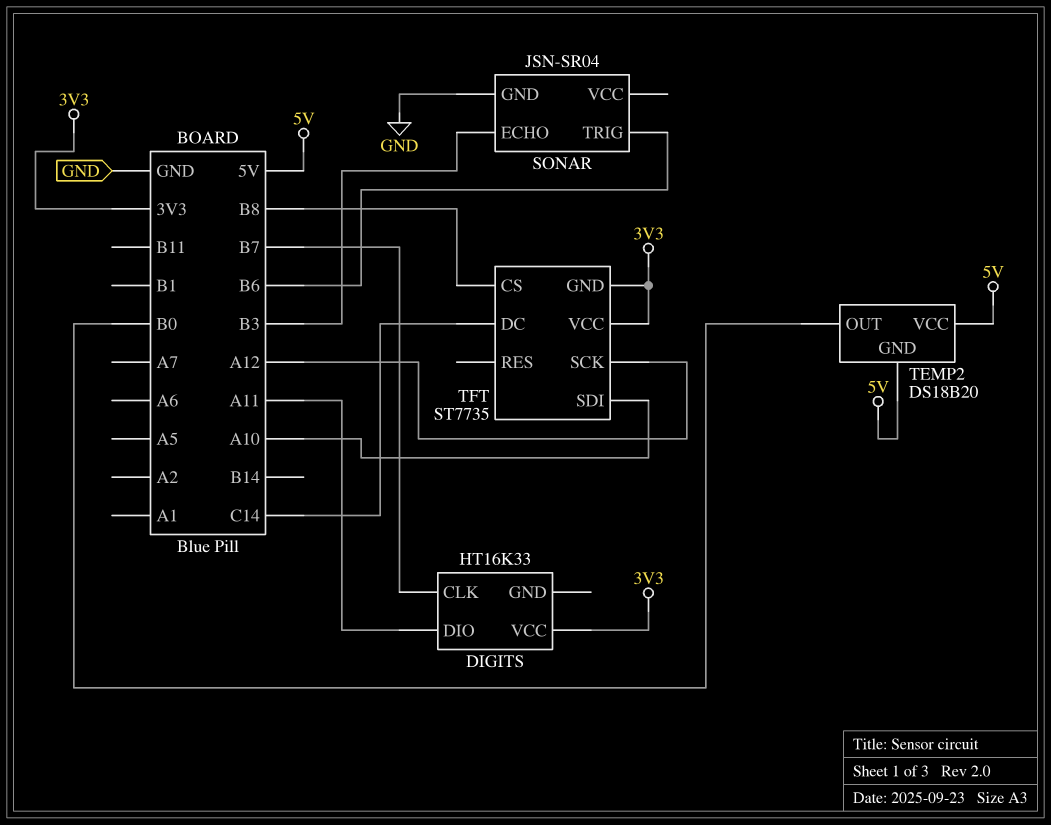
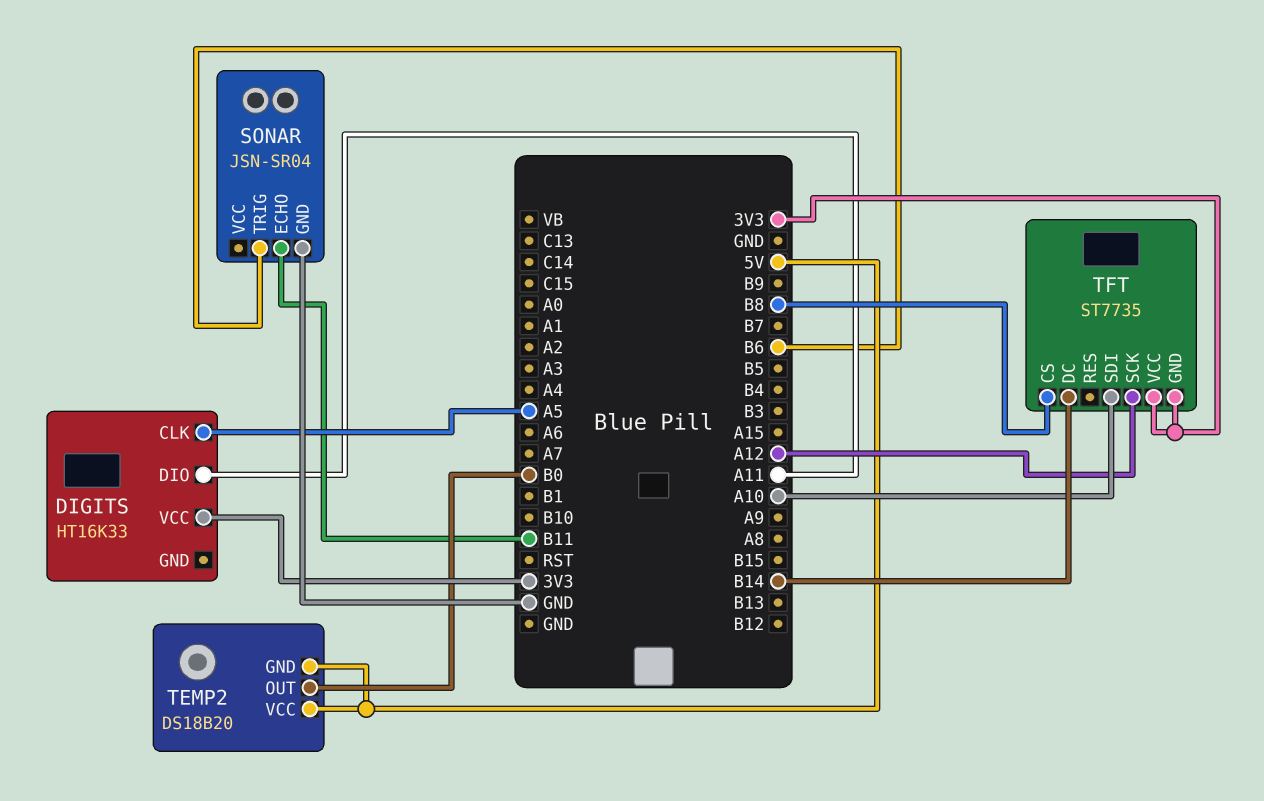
DIGITS pin CLK: B7 -> A5
SONAR pin ECHO: B3 -> B11
TFT pin DC: C14 -> B14

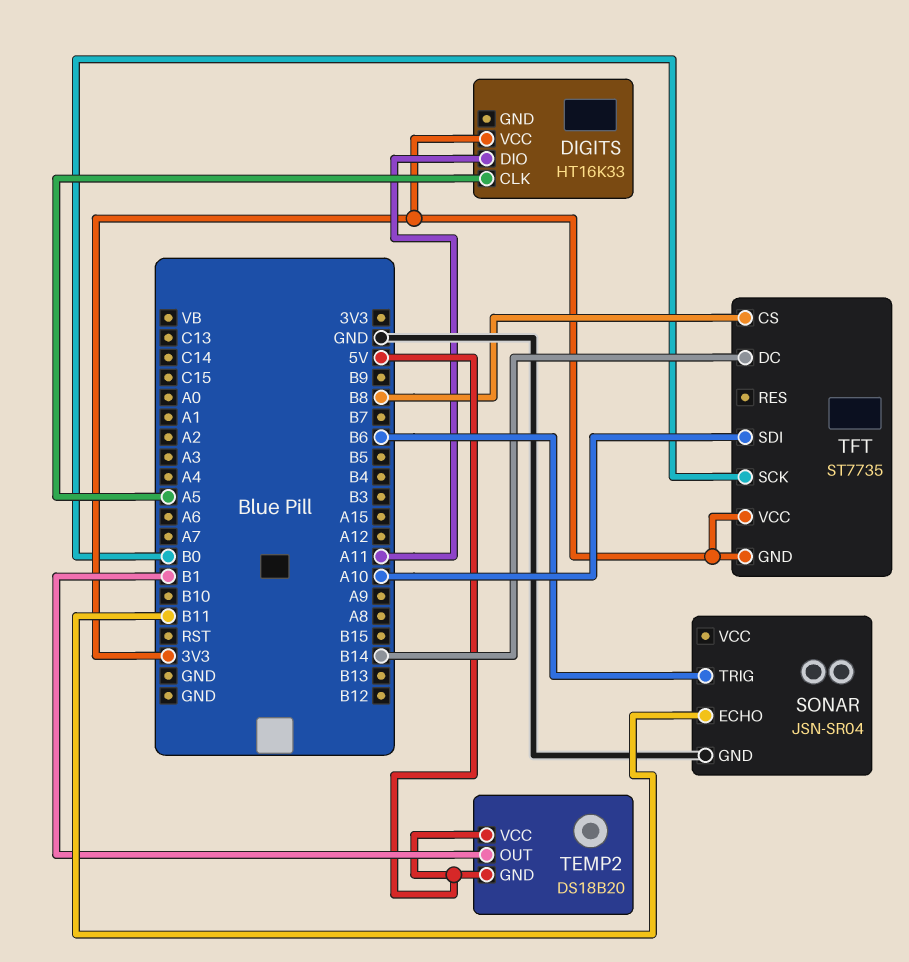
TEMP2 pin OUT: B0 -> B1
TFT pin SCK: A12 -> B0

